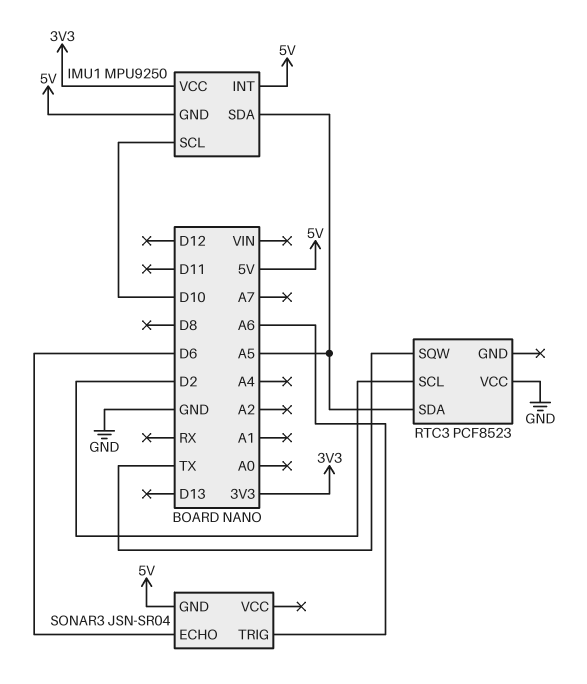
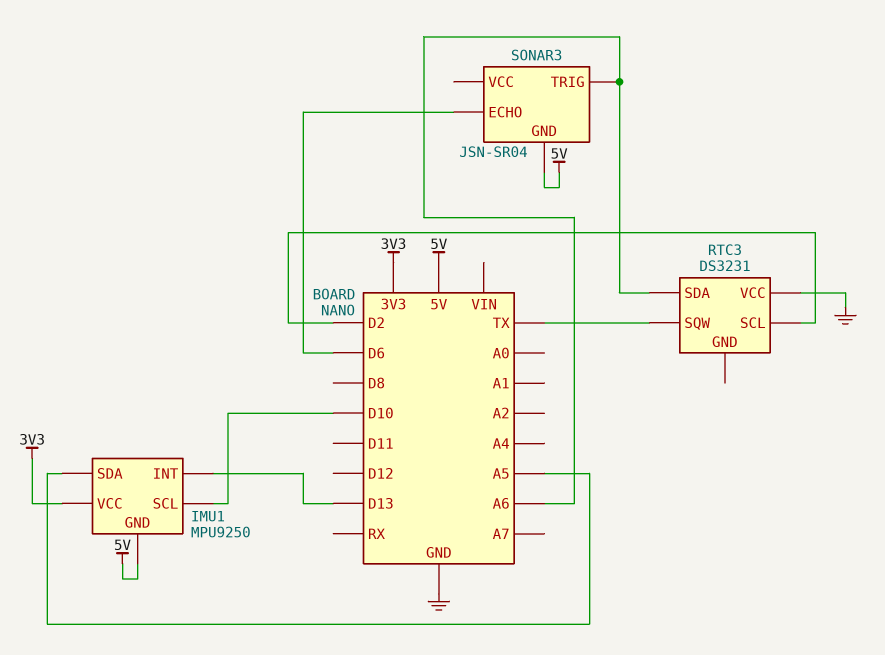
IMU1 pin INT: 5V -> D13
RTC3: PCF8523 -> DS3231
RTC3 pin SDA: A5 -> A6

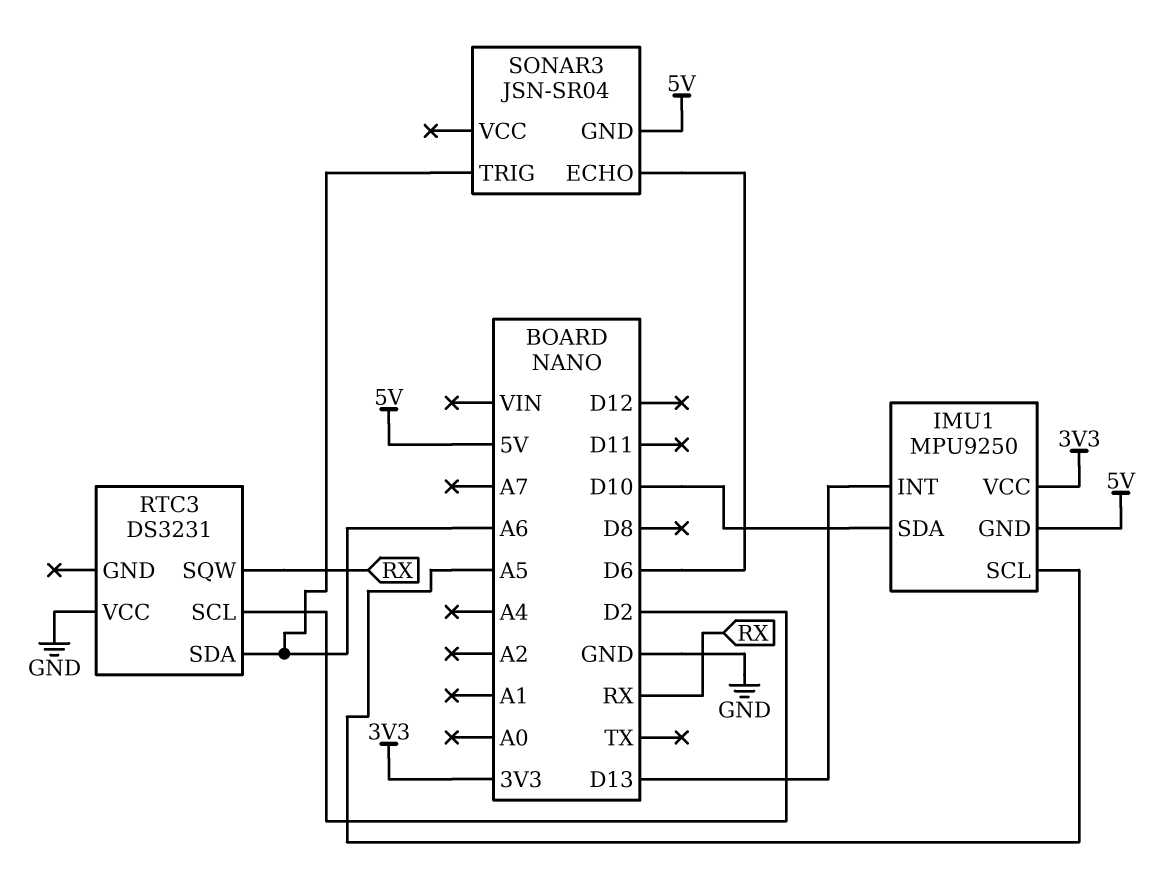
IMU1 pin SCL: D10 -> A5
IMU1 pin SDA: A5 -> D10
RTC3 pin SQW: TX -> RX

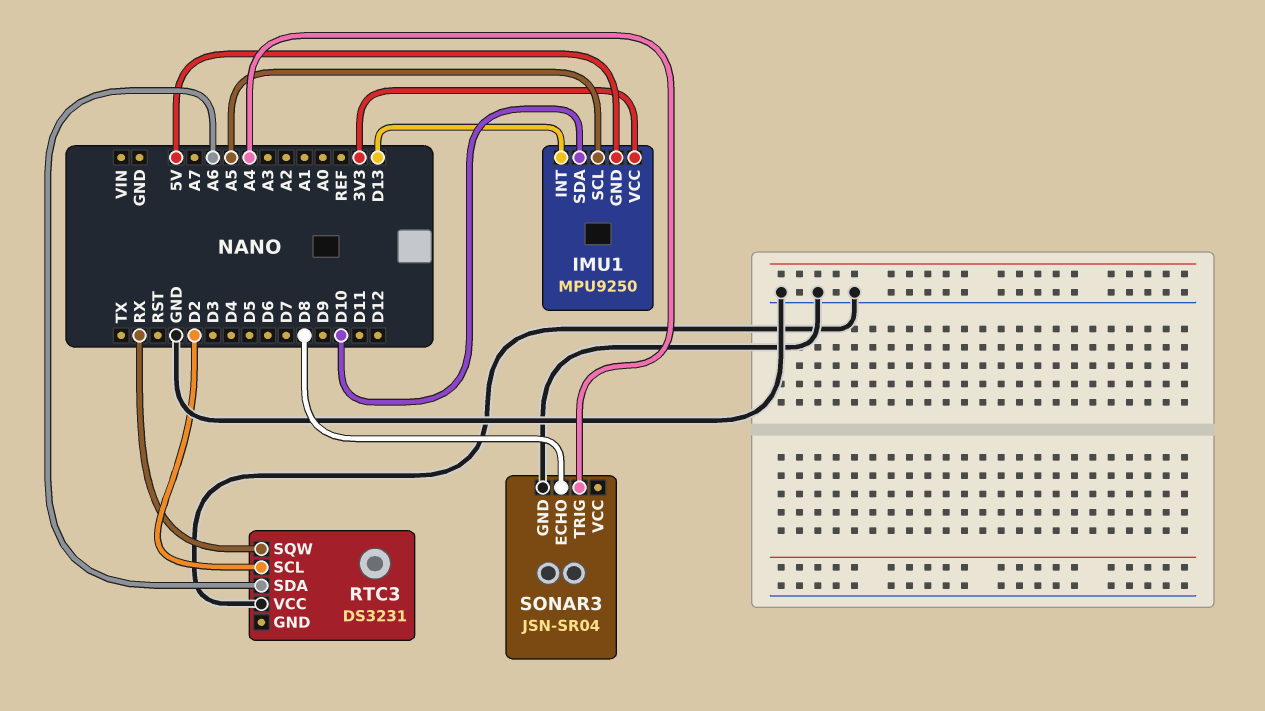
SONAR3 pin ECHO: D6 -> D8
SONAR3 pin GND: 5V -> GND
SONAR3 pin TRIG: A6 -> A4

